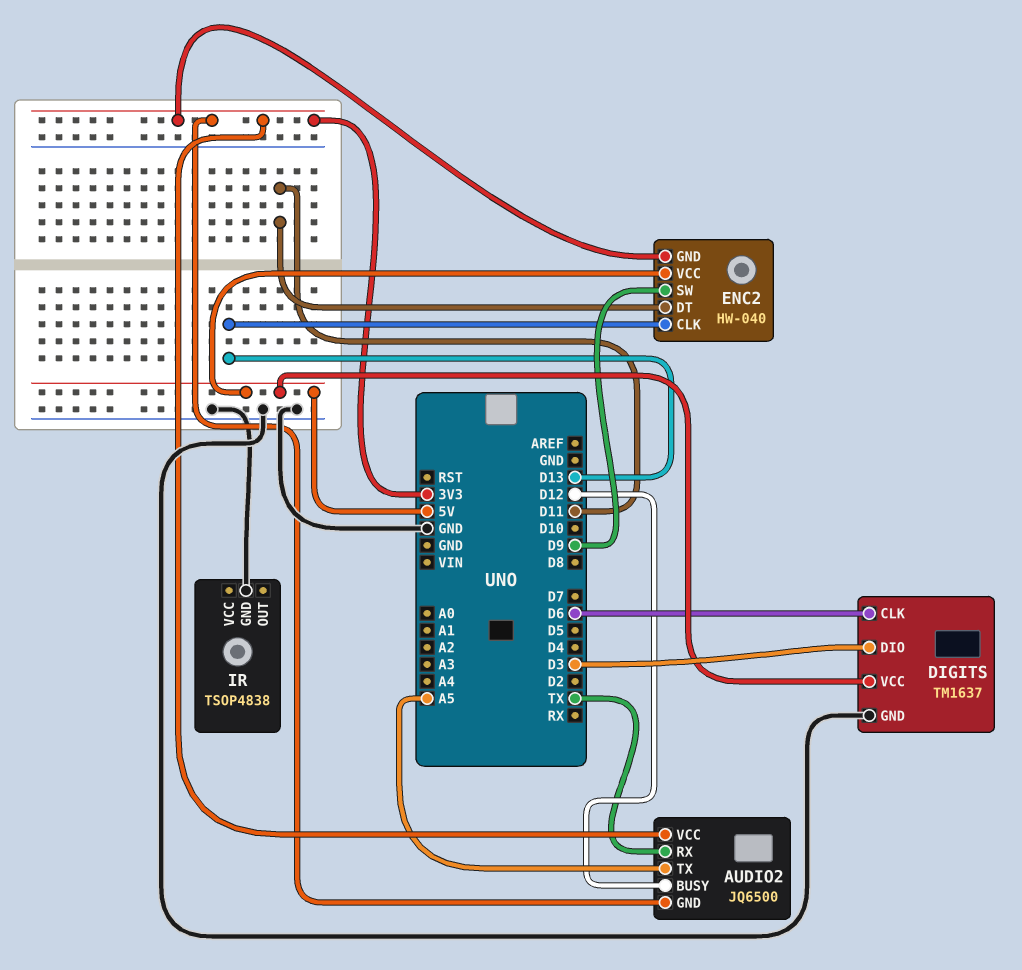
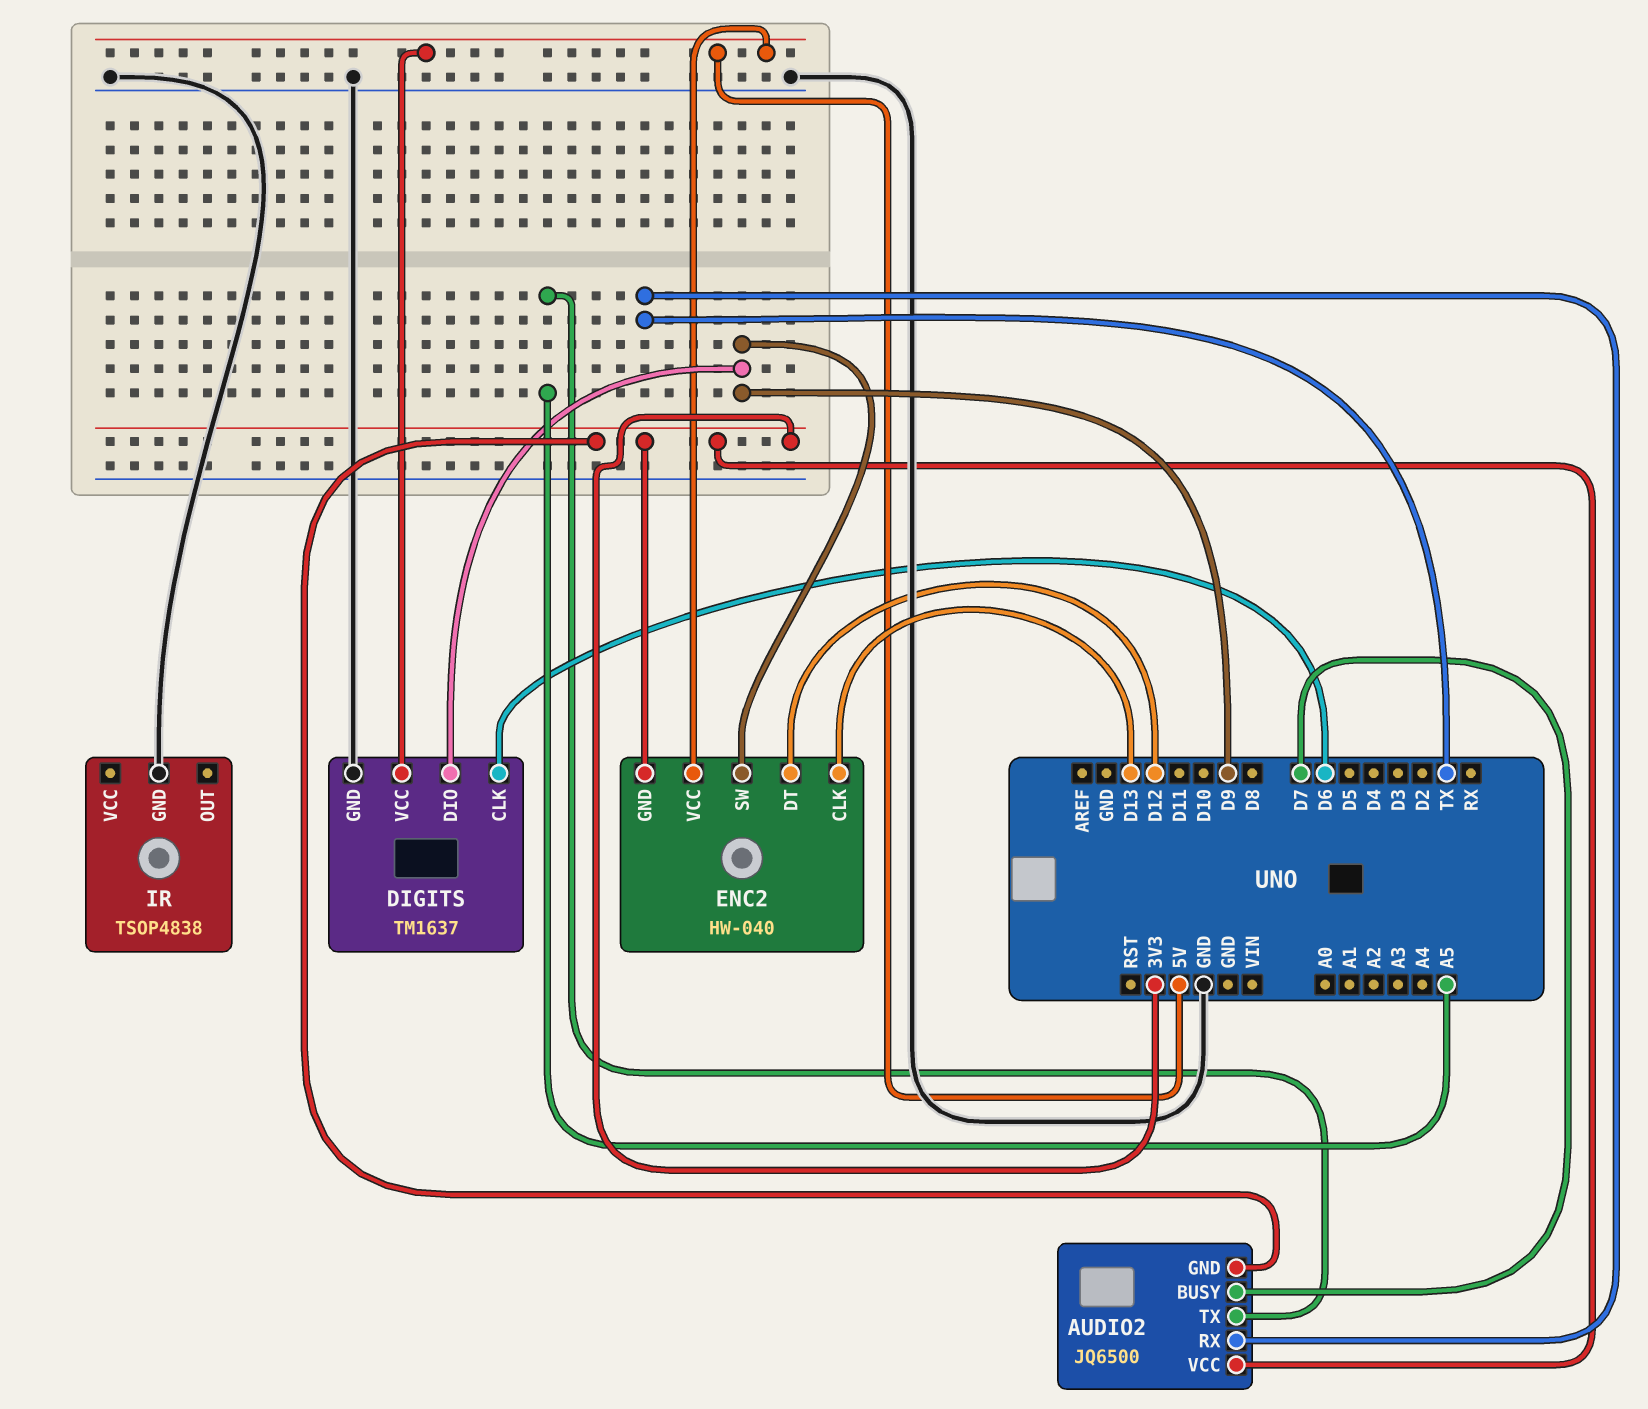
AUDIO2 pin BUSY: D12 -> D7
DIGITS pin DIO: D3 -> D9
ENC2 pin DT: D11 -> D12

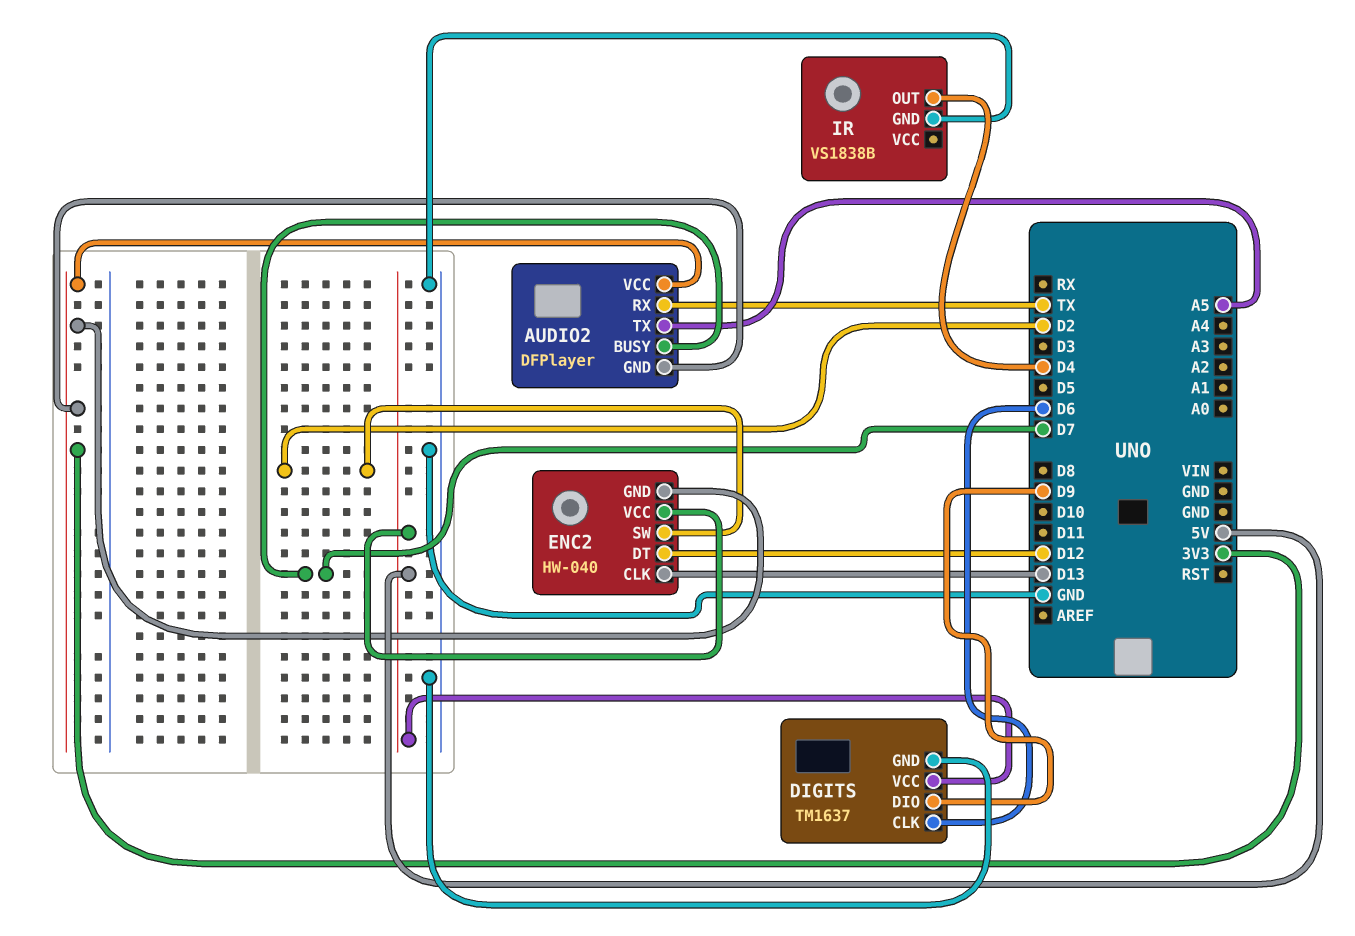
AUDIO2: JQ6500 -> DFPlayer
ENC2 pin SW: D9 -> D2
IR: TSOP4838 -> VS1838B
IR pin OUT: none -> D4

